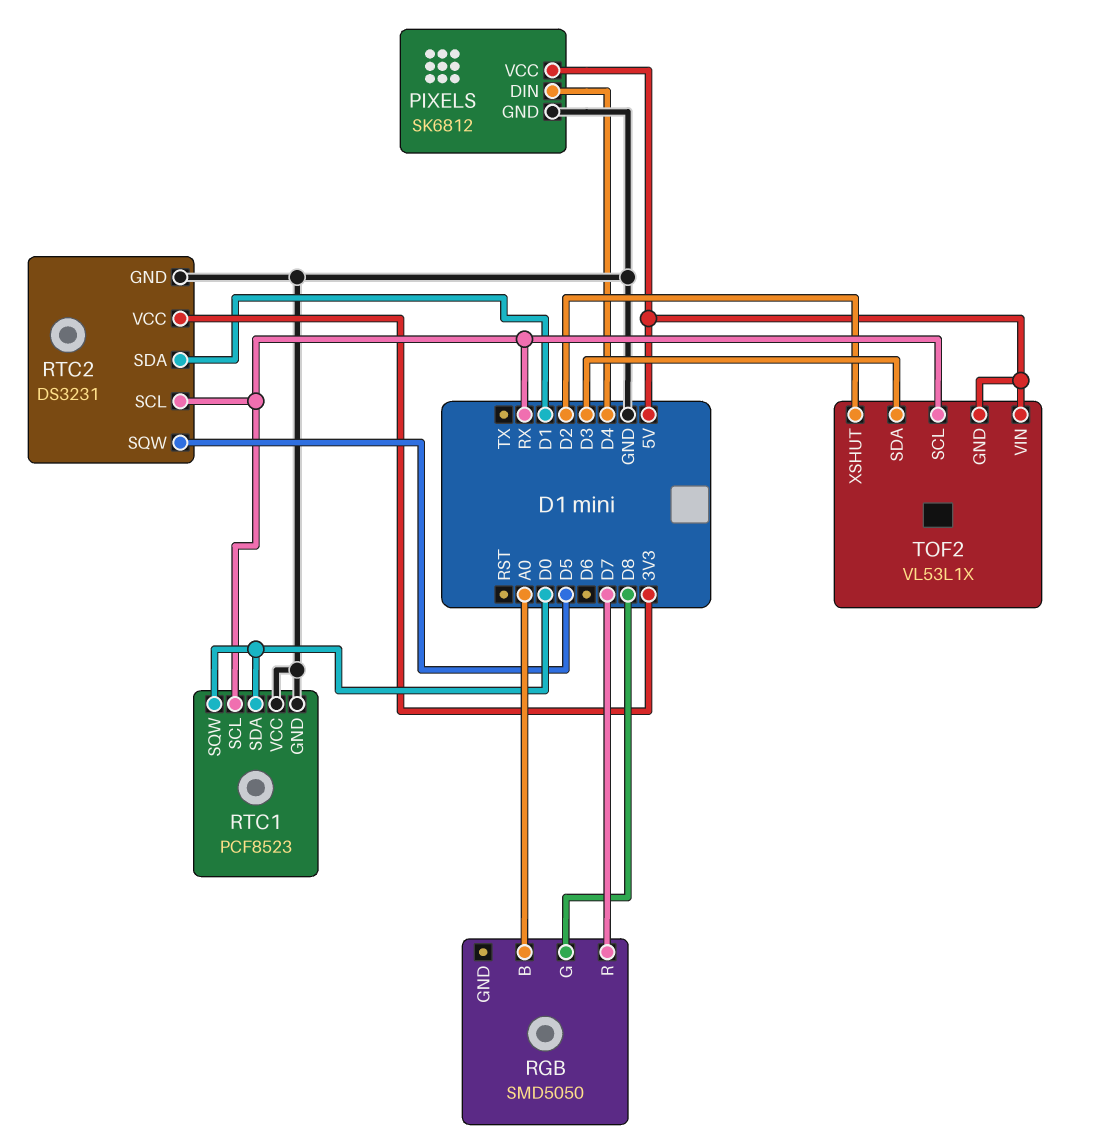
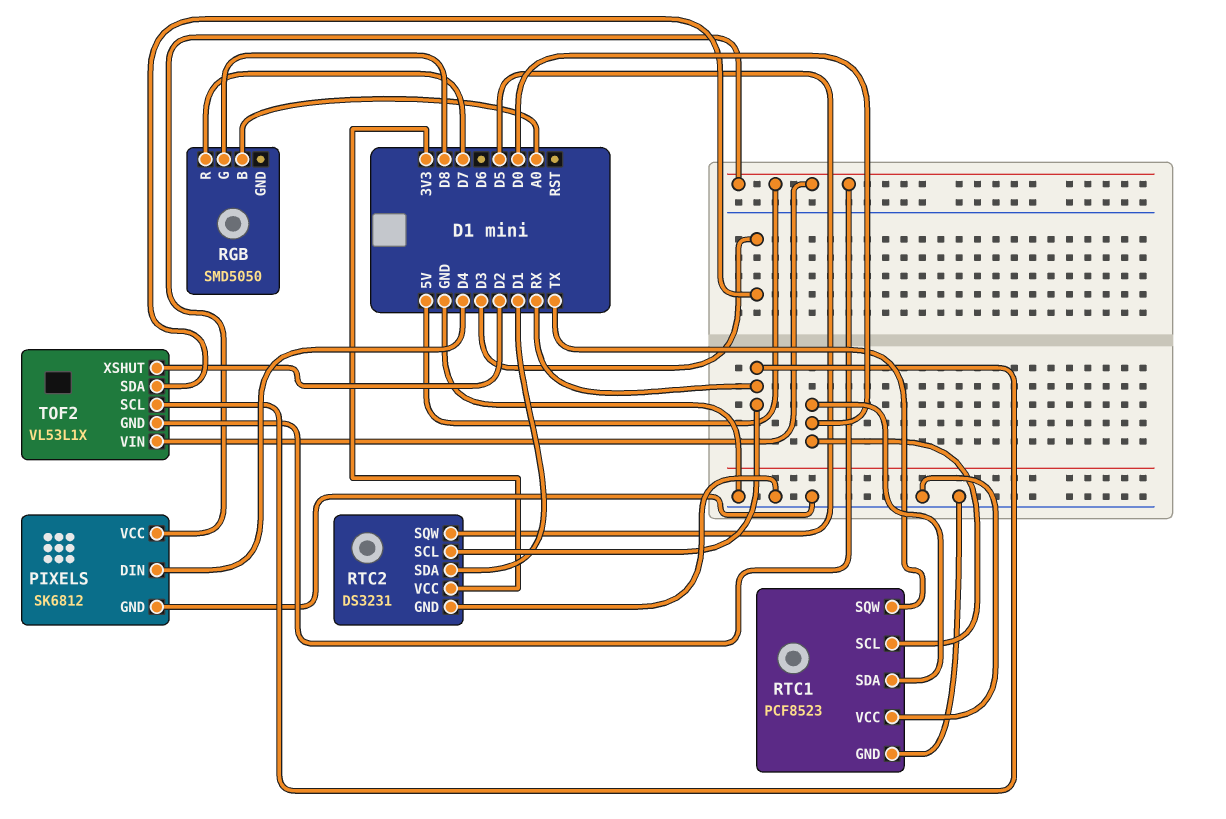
RTC1 pin SCL: RX -> D0
RTC1 pin SQW: D0 -> TX

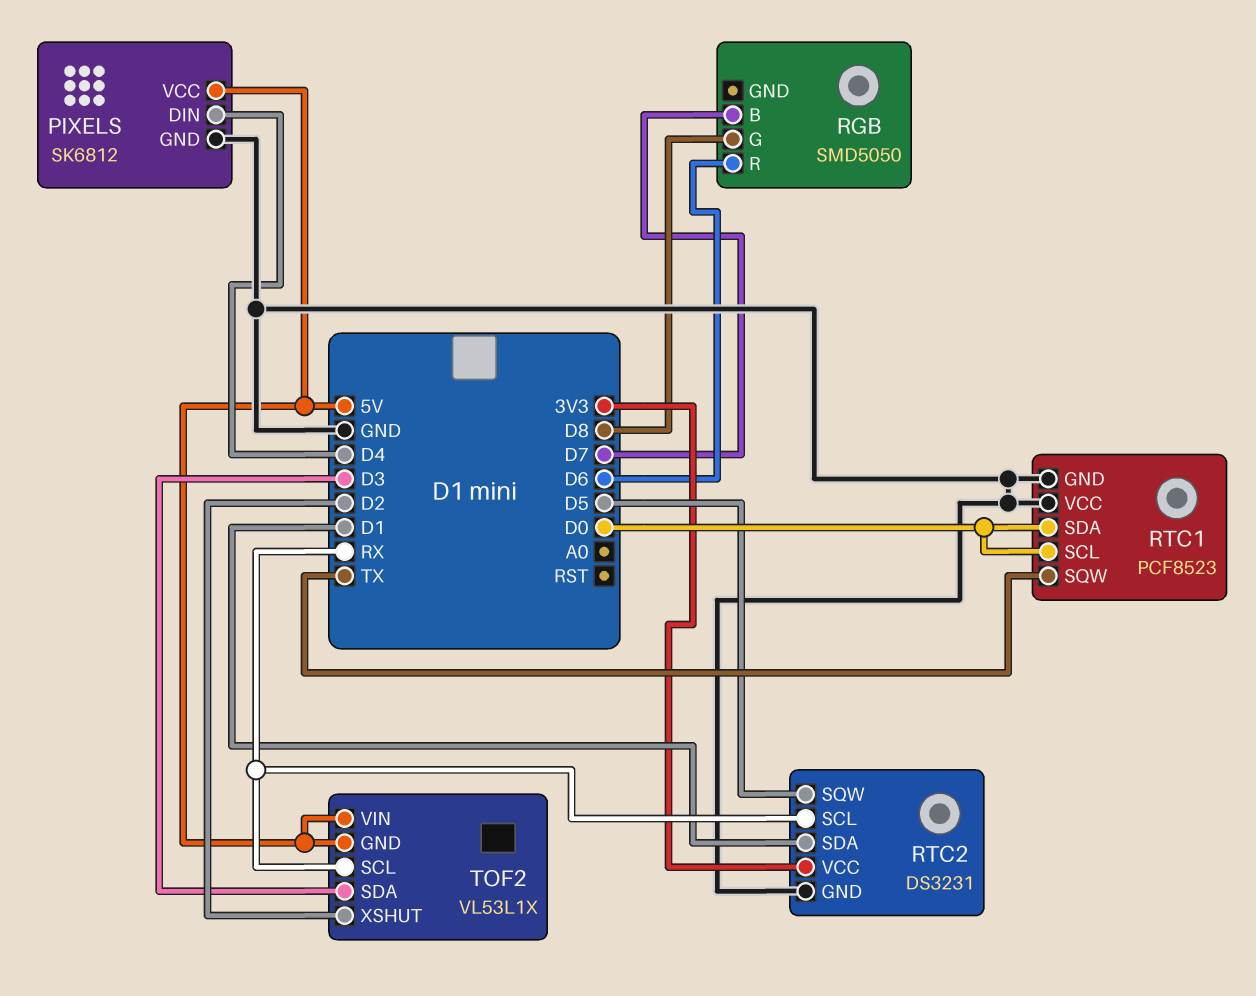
RGB pin B: A0 -> D7
RGB pin R: D7 -> D6

